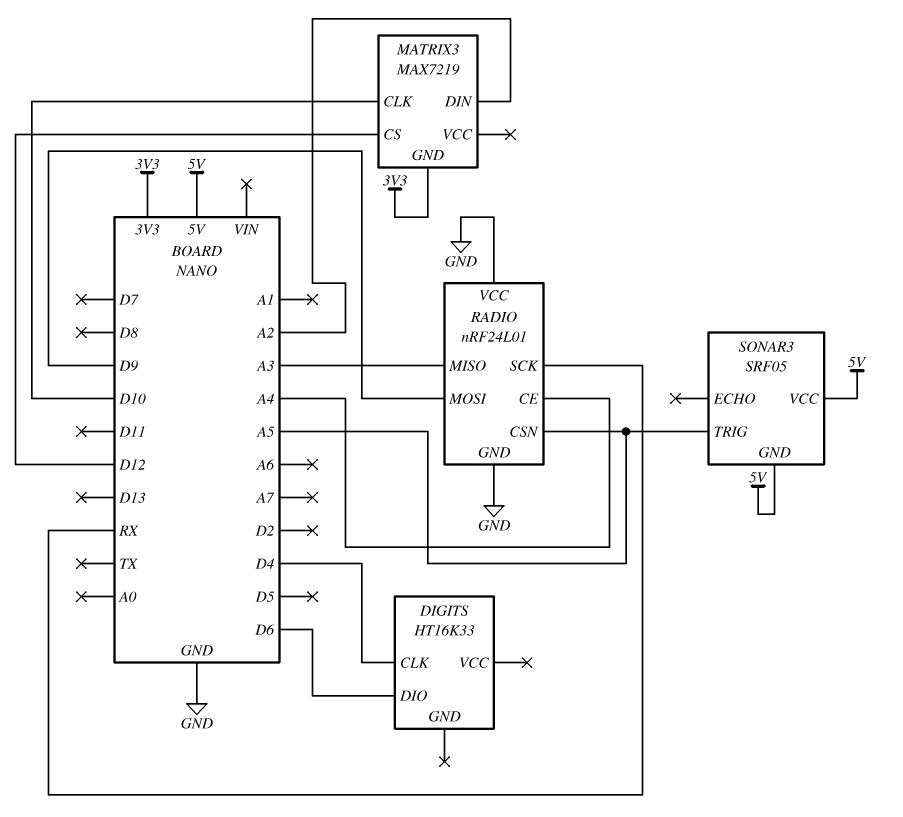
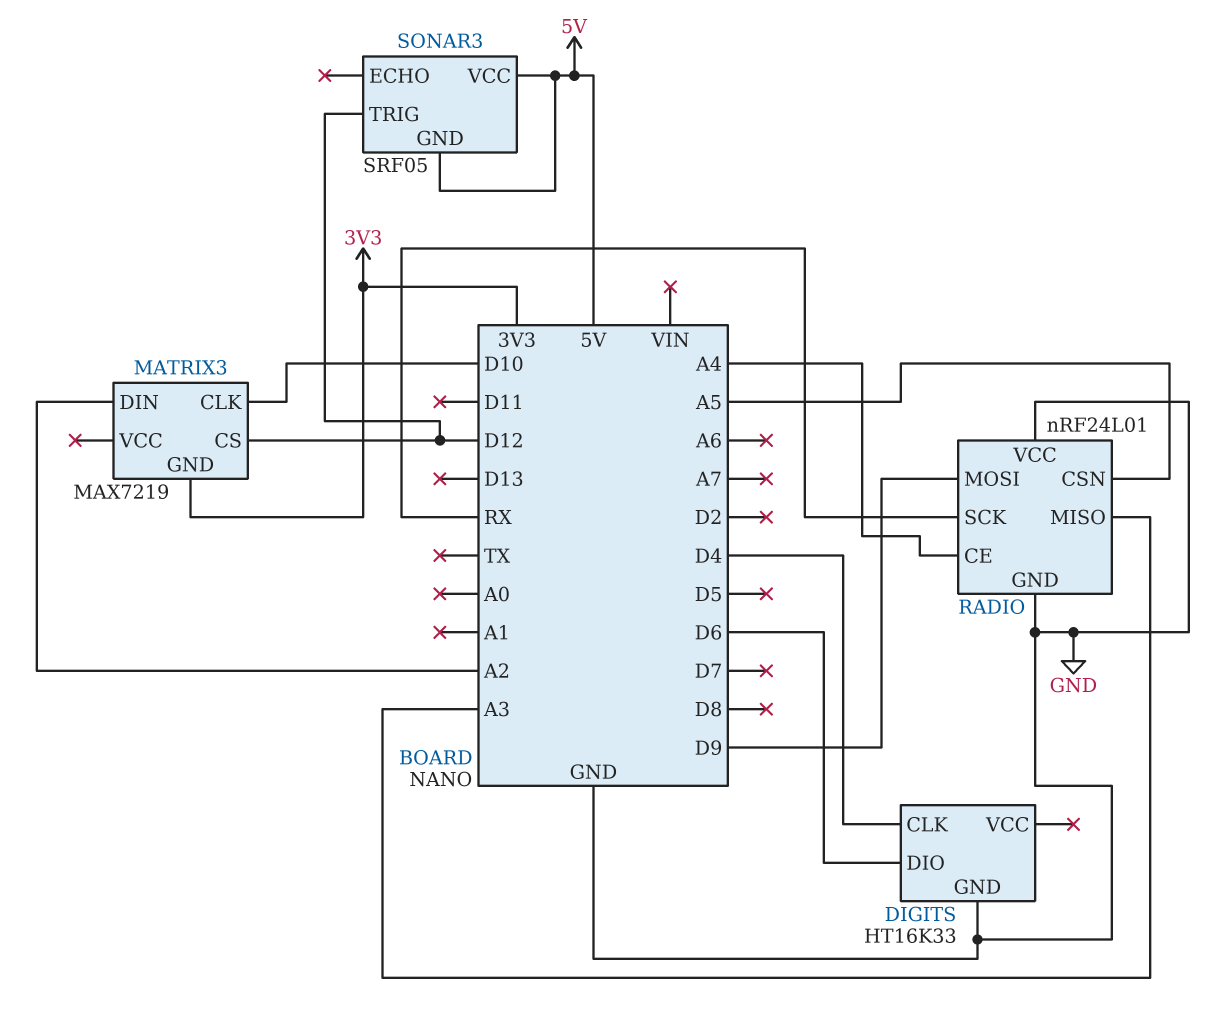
DIGITS pin GND: none -> GND
SONAR3 pin TRIG: A5 -> D12

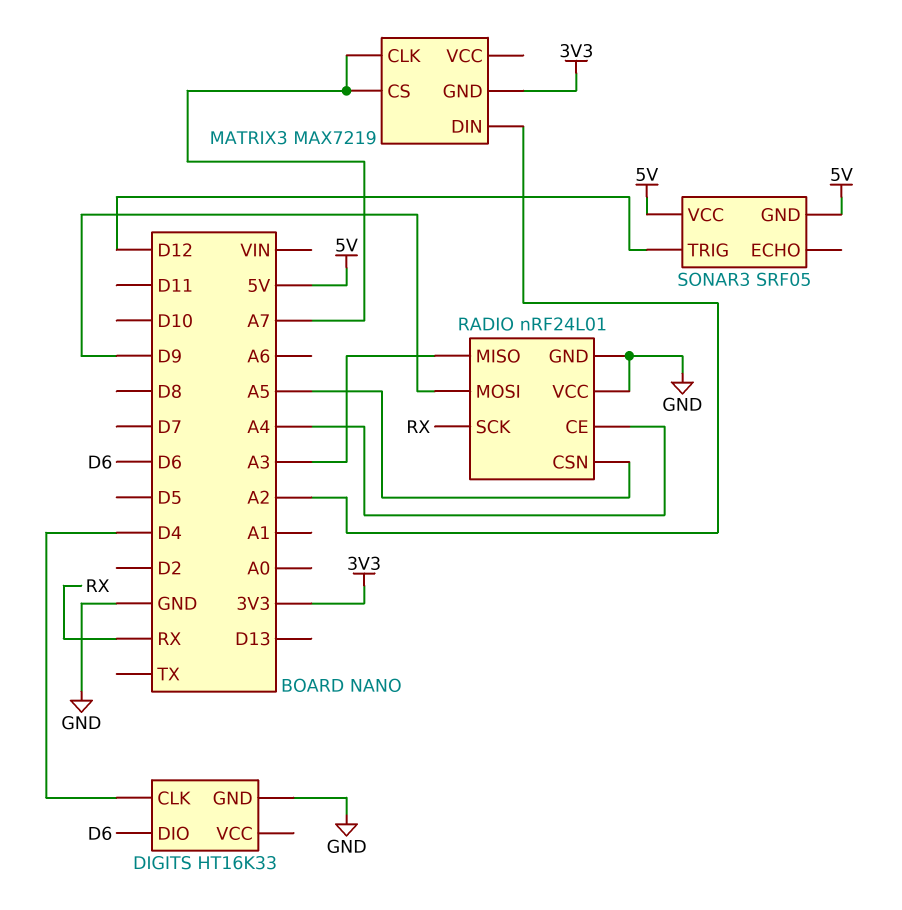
MATRIX3 pin CLK: D10 -> A7
MATRIX3 pin CS: D12 -> A7

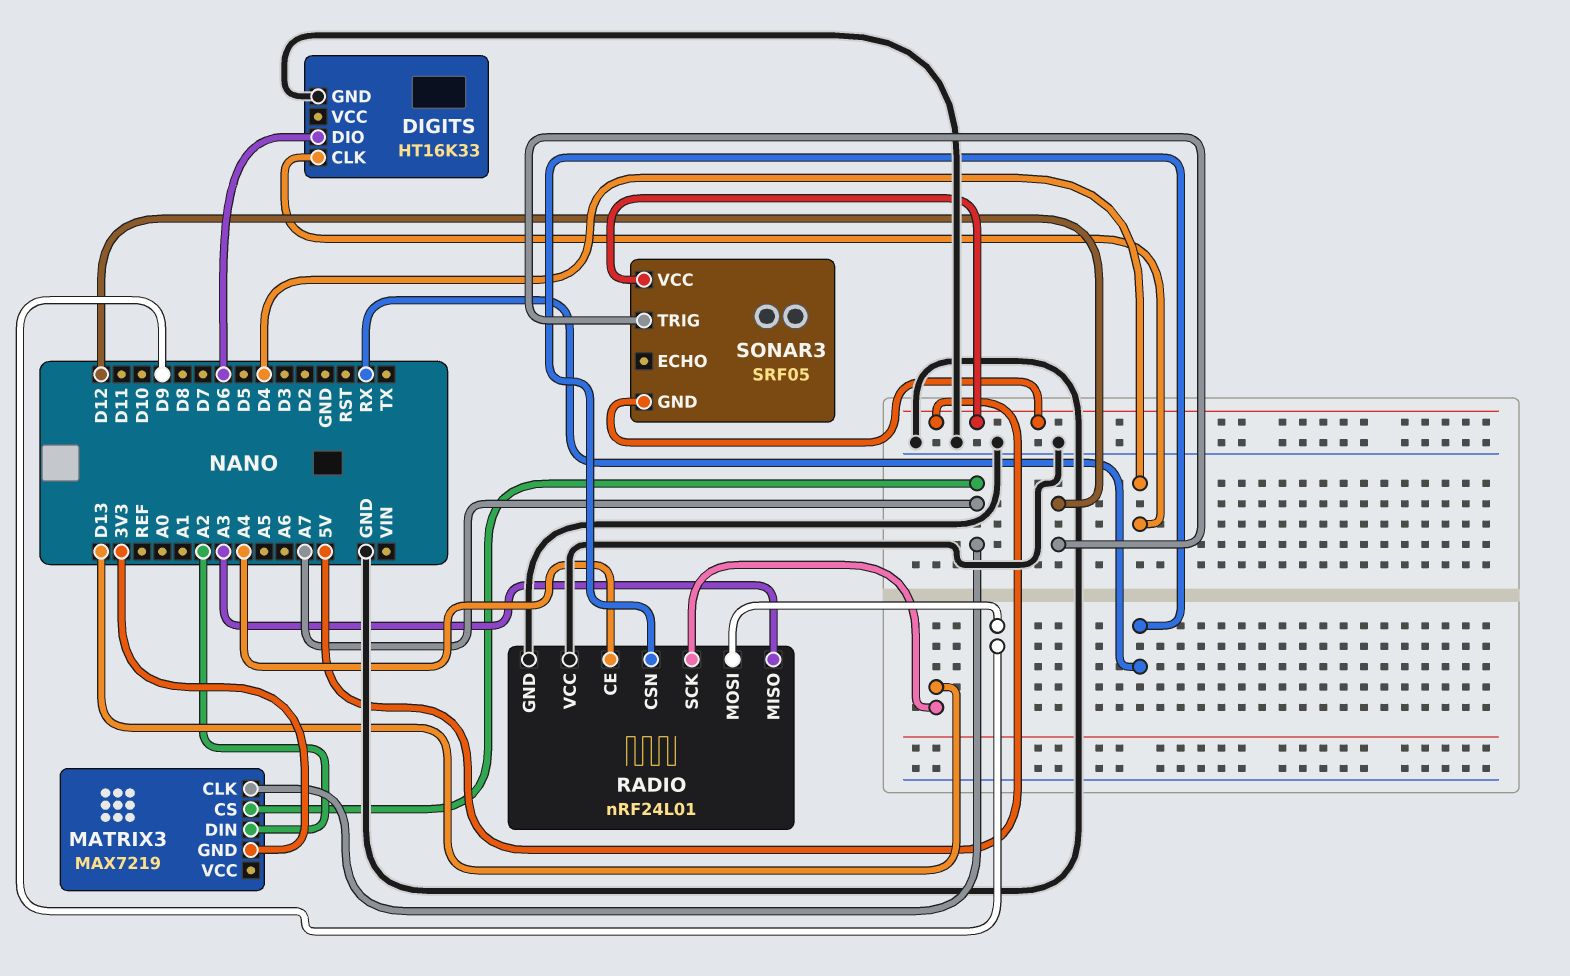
RADIO pin CSN: A5 -> RX
RADIO pin SCK: RX -> D13

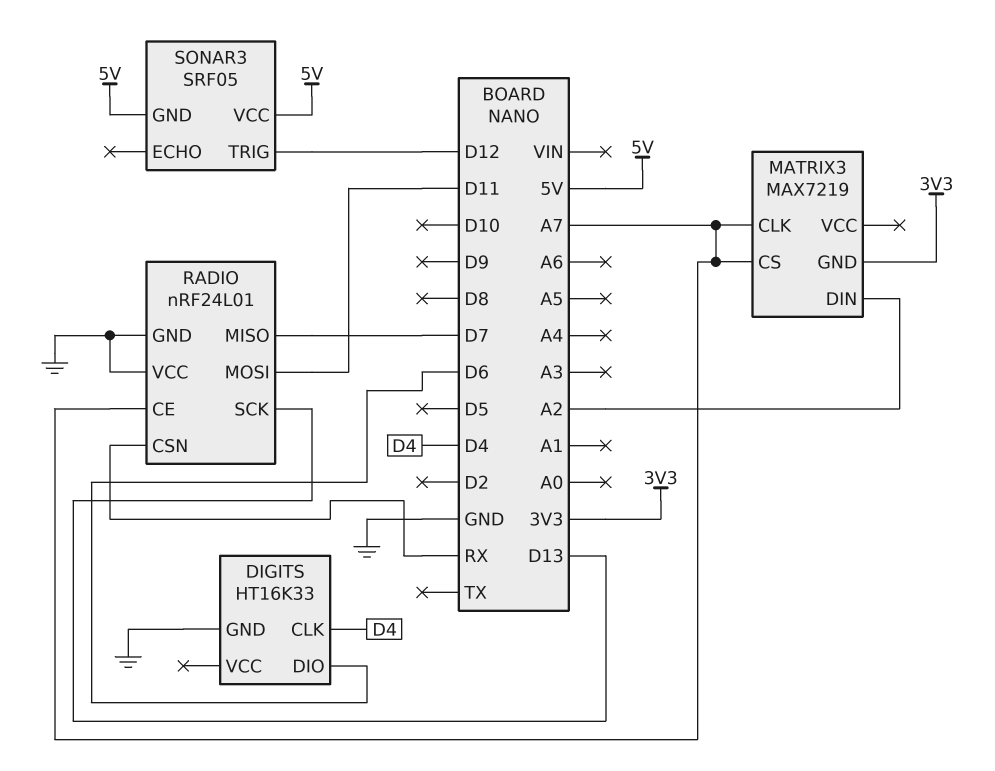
RADIO pin CE: A4 -> A7
RADIO pin MISO: A3 -> D7
RADIO pin MOSI: D9 -> D11

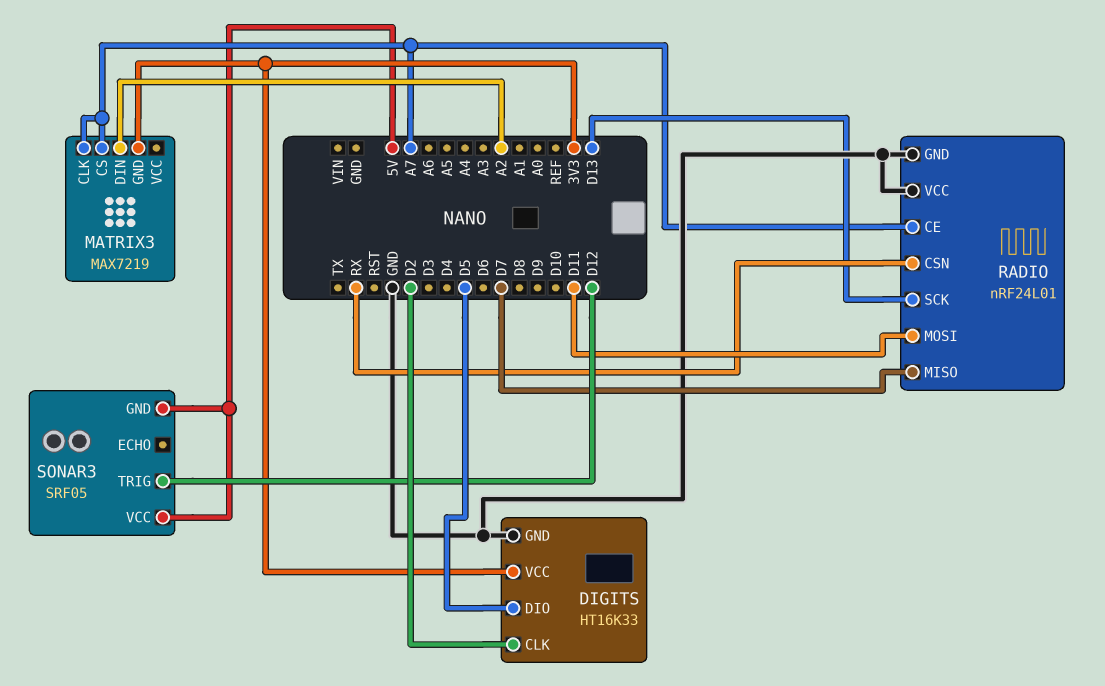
DIGITS pin CLK: D4 -> D2
DIGITS pin DIO: D6 -> D5
DIGITS pin VCC: none -> 3V3

